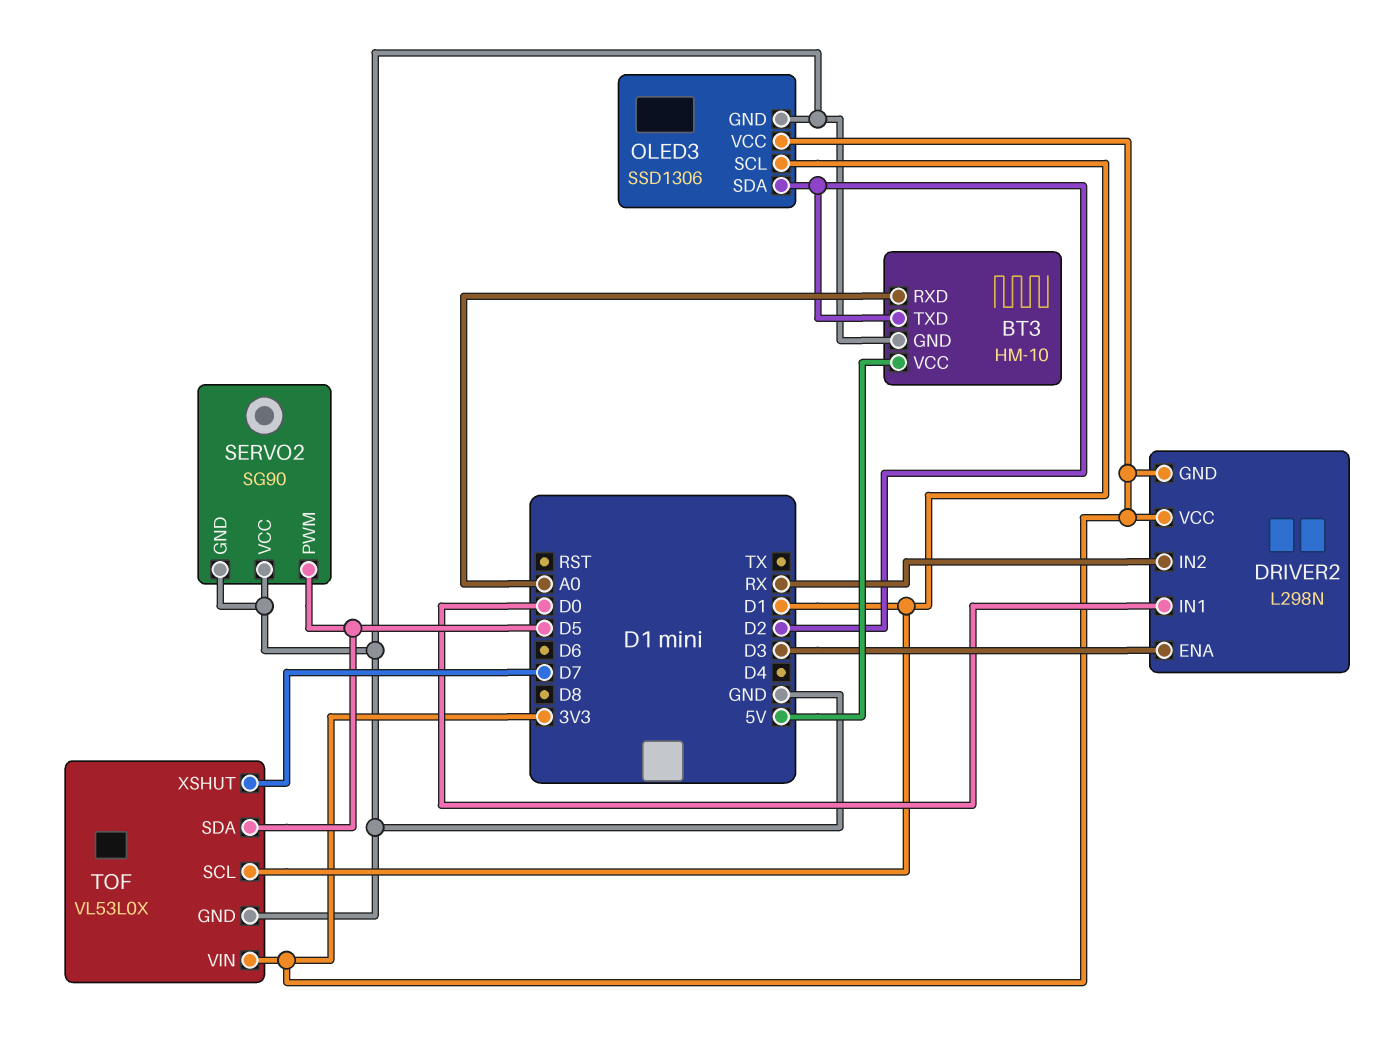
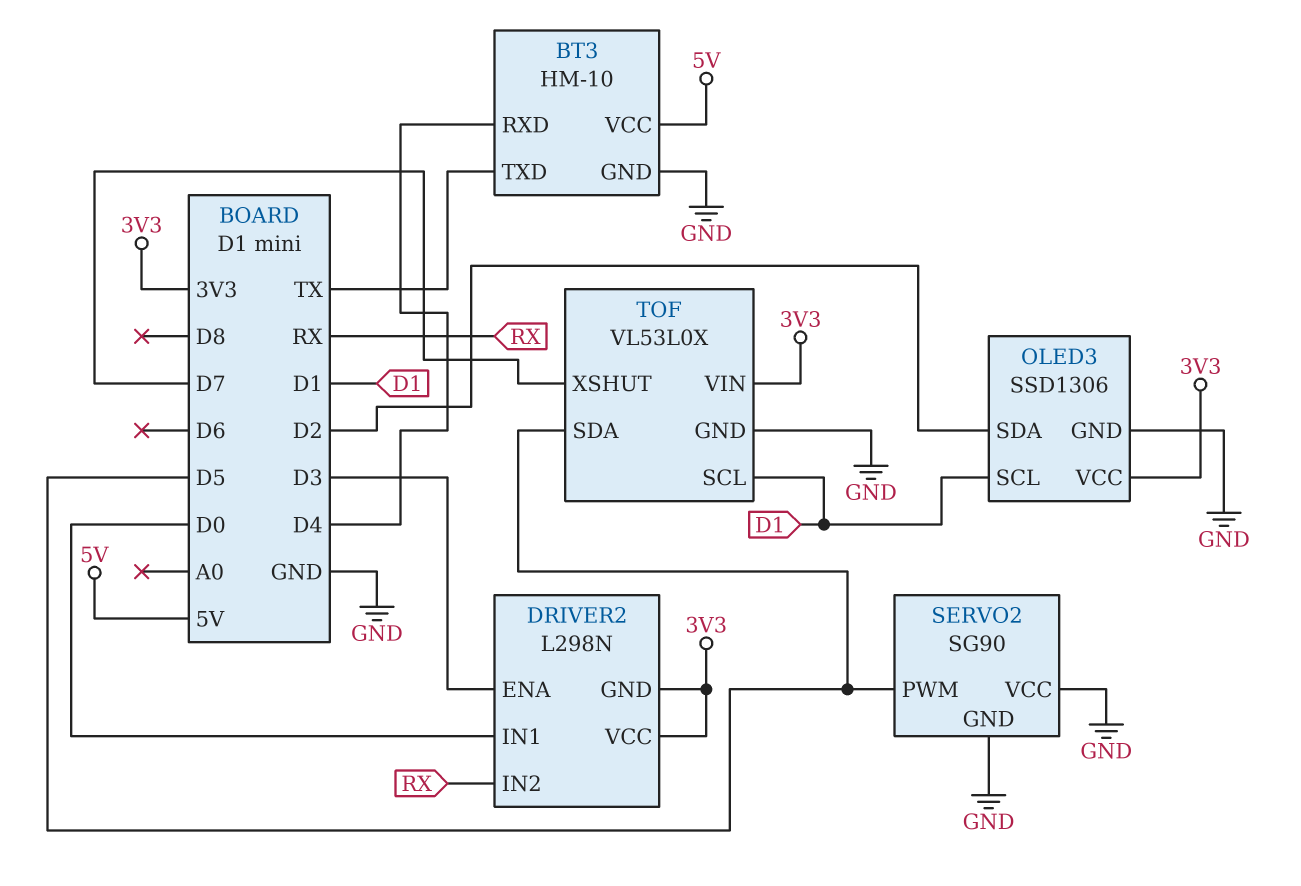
BT3 pin RXD: A0 -> D4
BT3 pin TXD: D2 -> TX

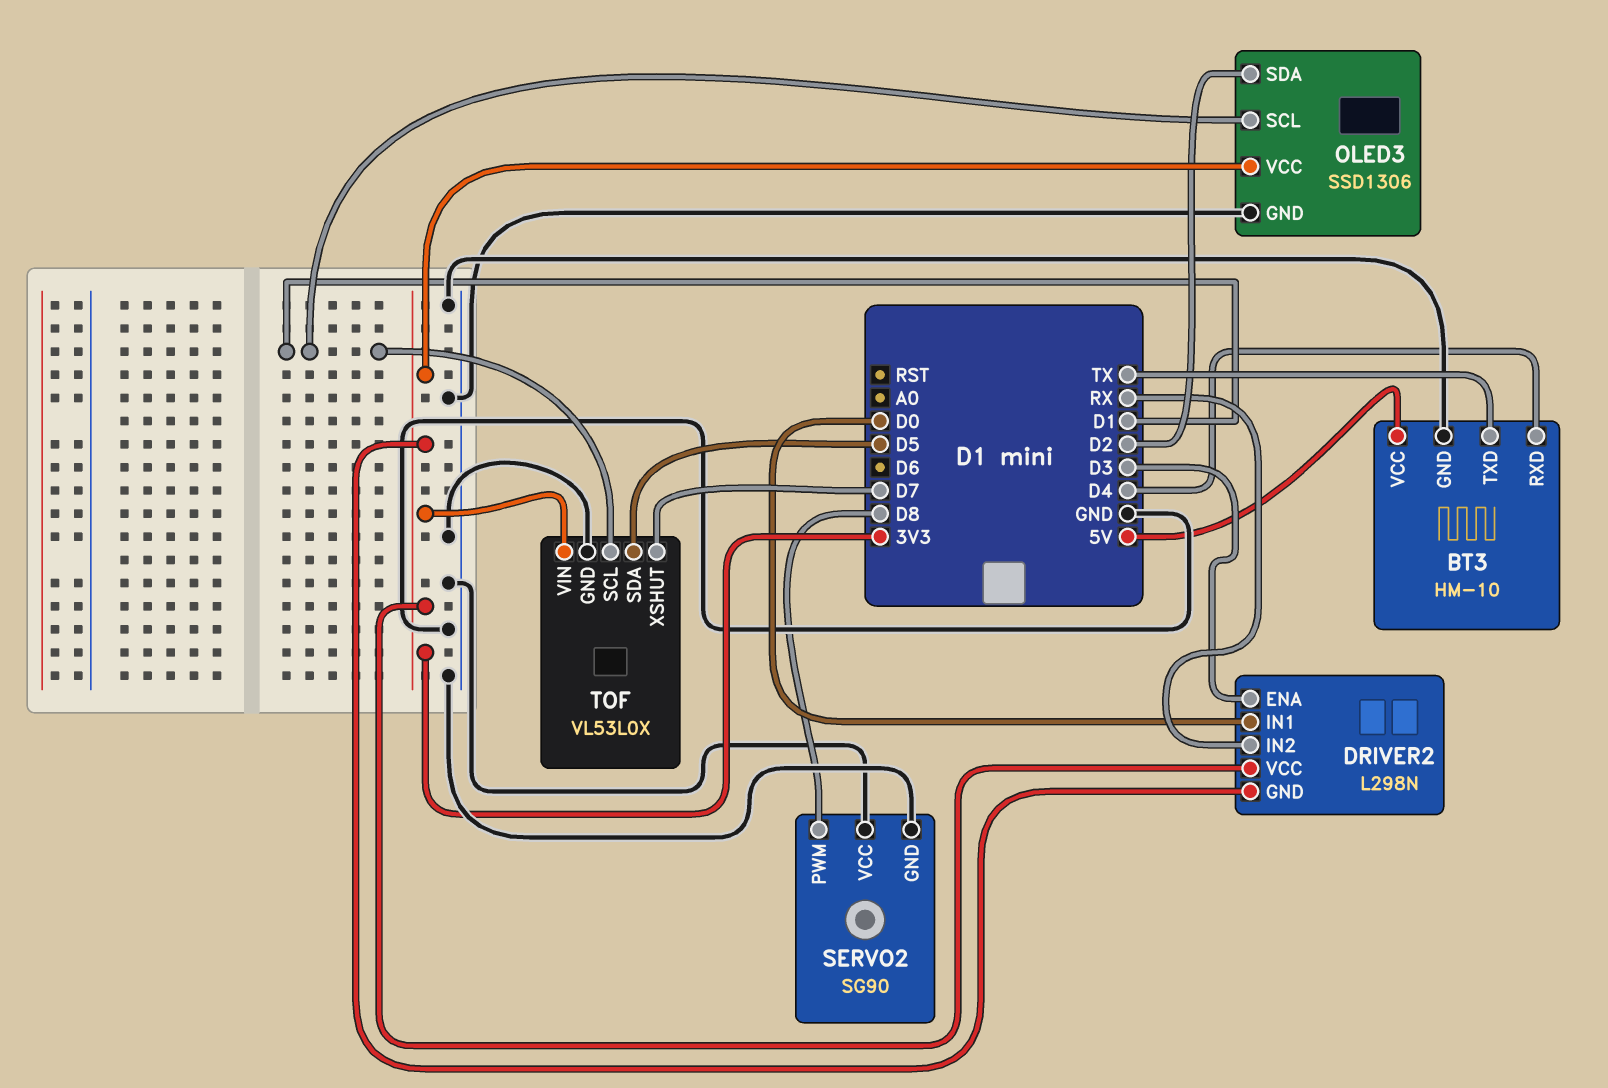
SERVO2 pin PWM: D5 -> D8

